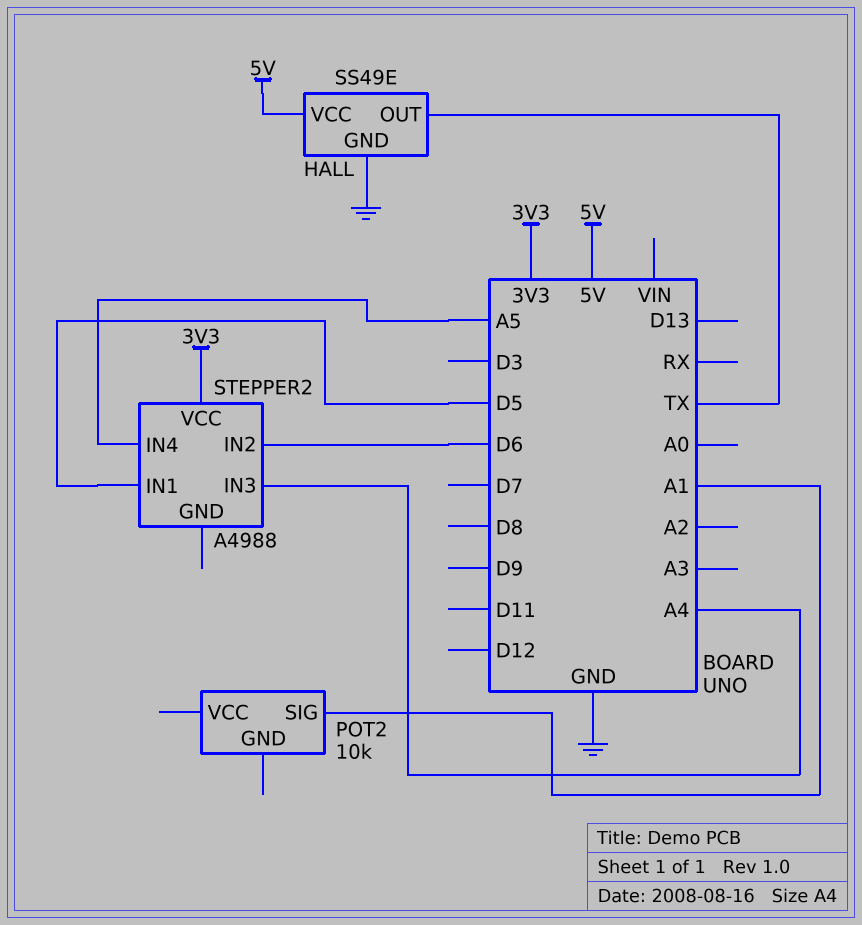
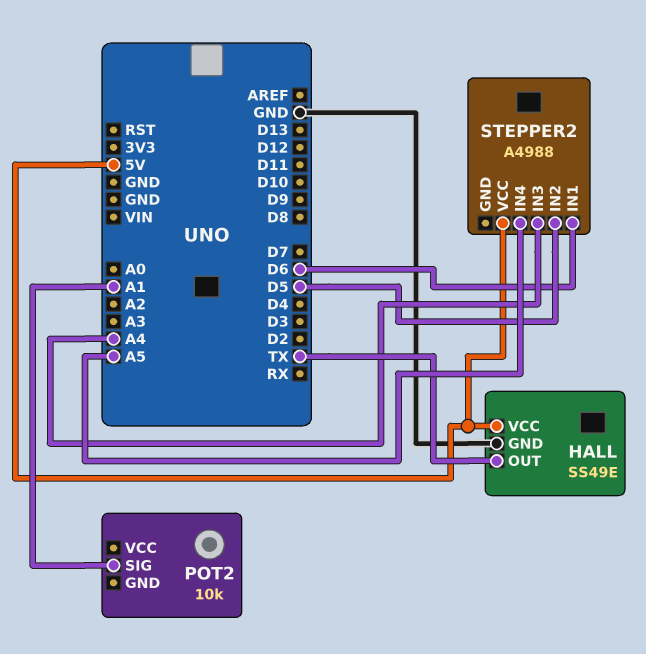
STEPPER2 pin IN1: D5 -> D6
STEPPER2 pin IN2: D6 -> D5
STEPPER2 pin VCC: 3V3 -> 5V

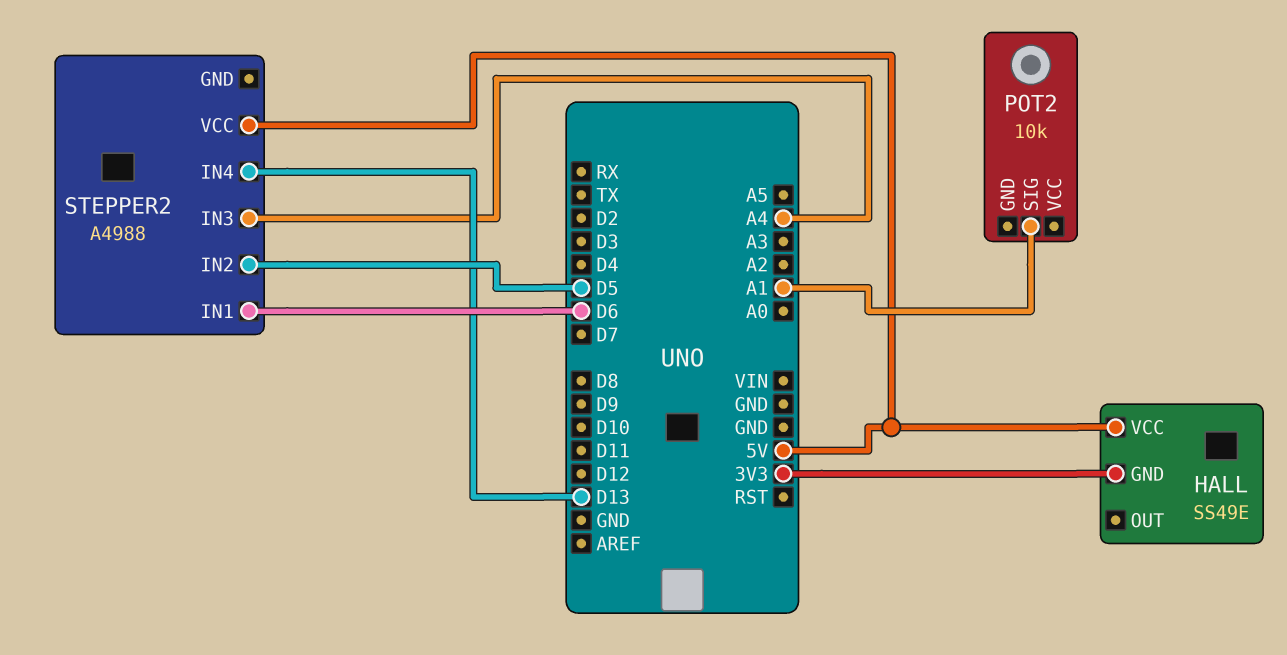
HALL pin GND: GND -> 3V3
HALL pin OUT: TX -> none
STEPPER2 pin IN4: A5 -> D13

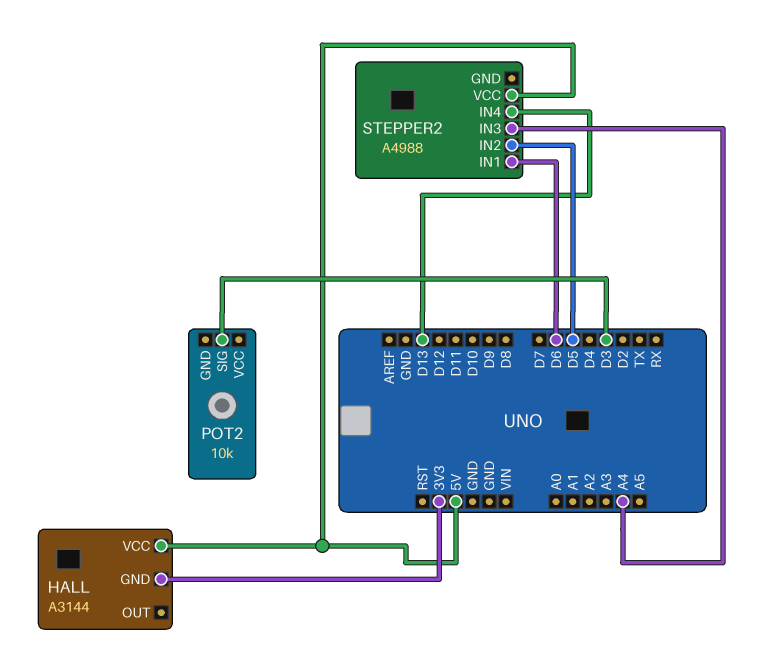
HALL: SS49E -> A3144
POT2 pin SIG: A1 -> D3

